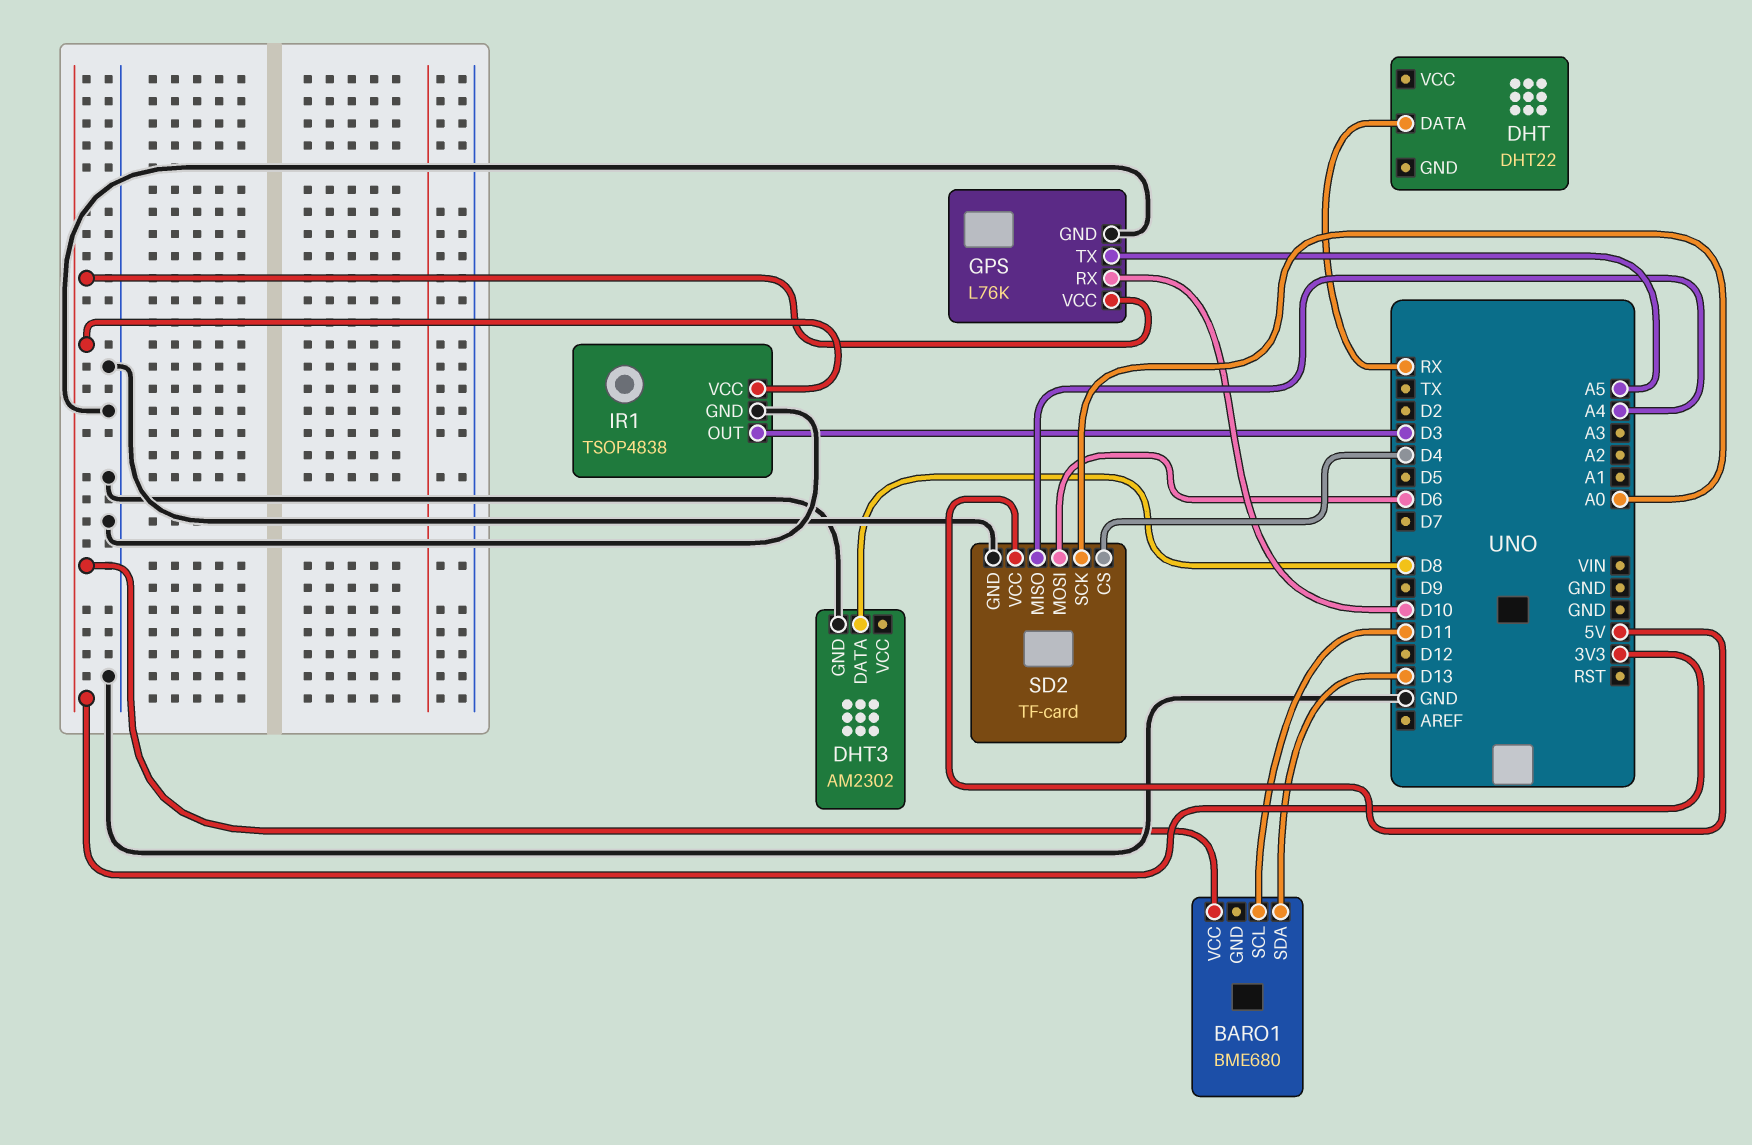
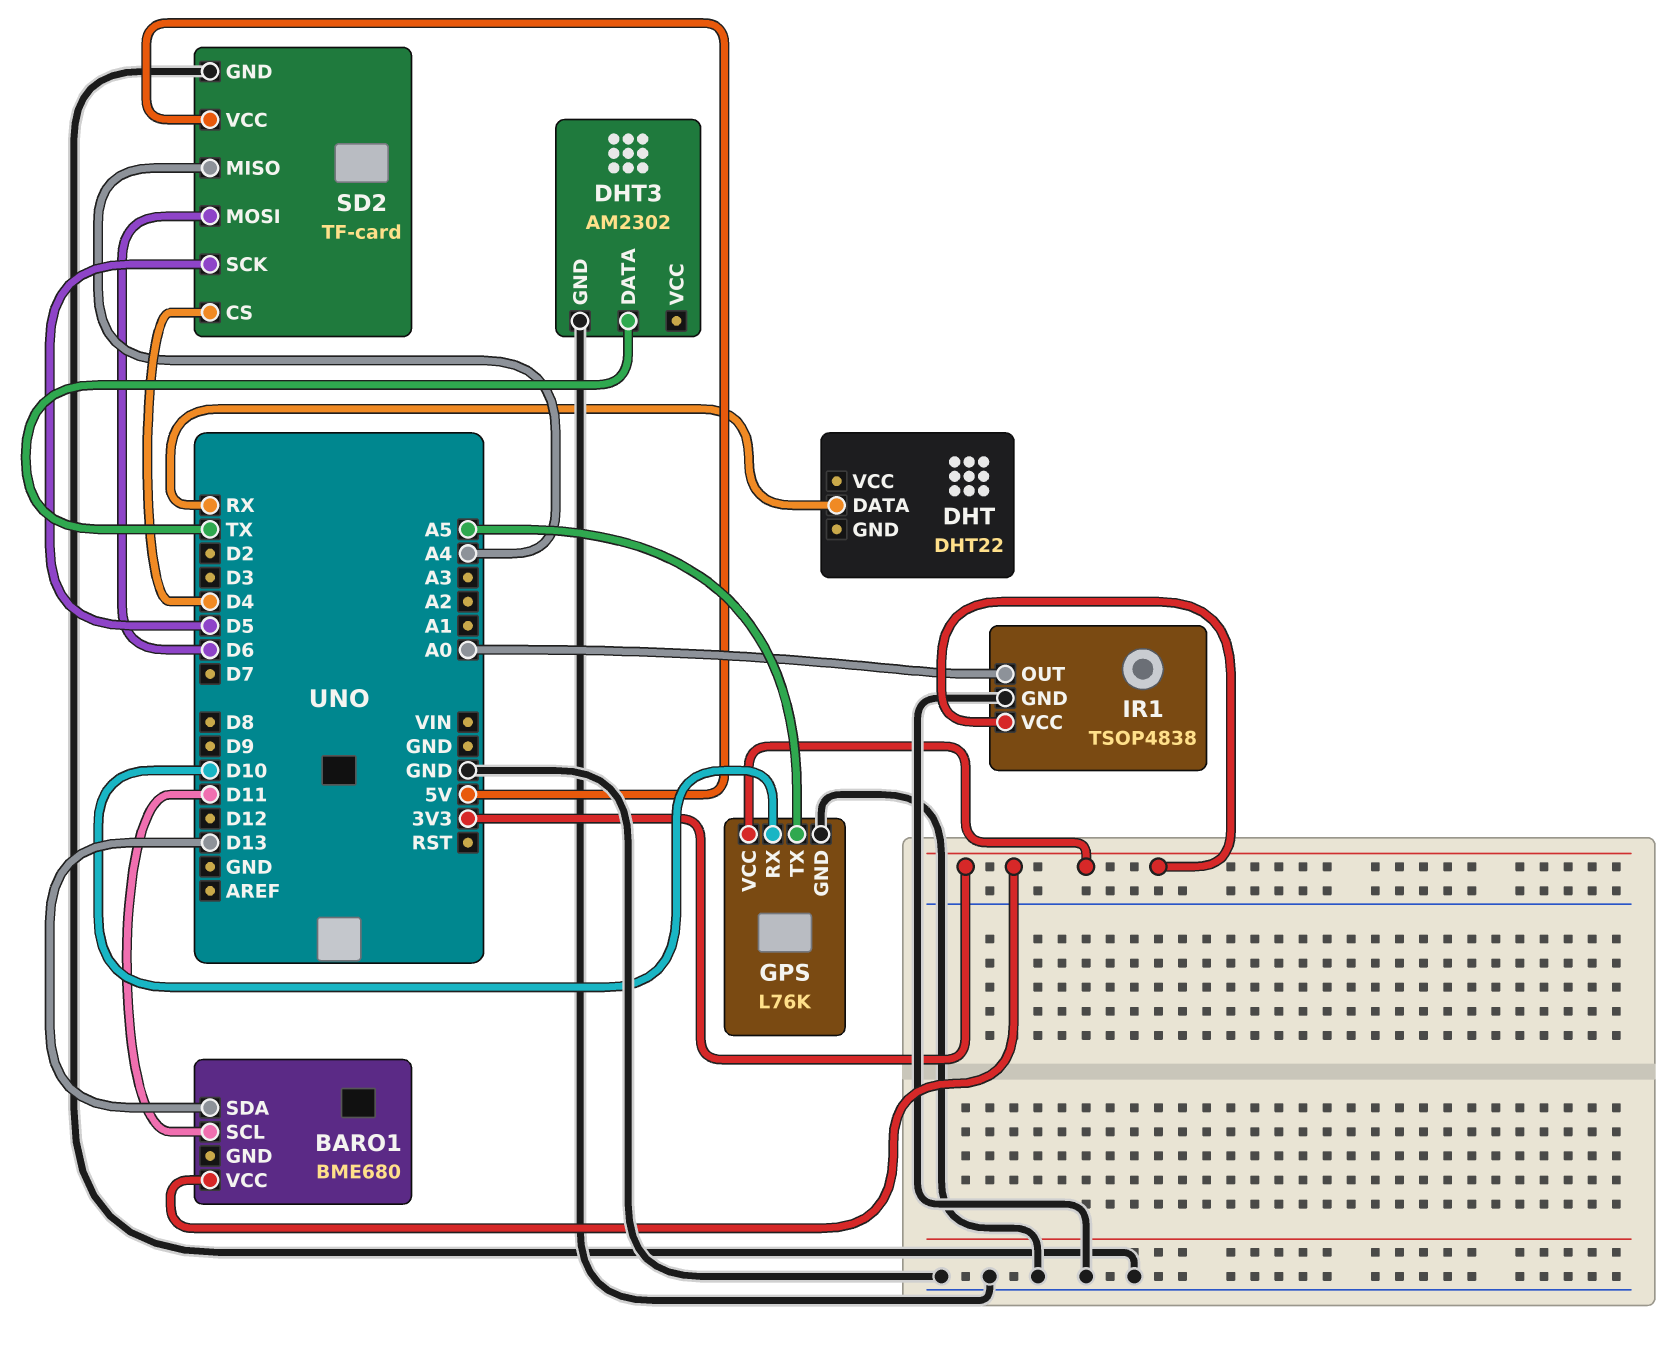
DHT3 pin DATA: D8 -> TX
IR1 pin OUT: D3 -> A0
SD2 pin SCK: A0 -> D5

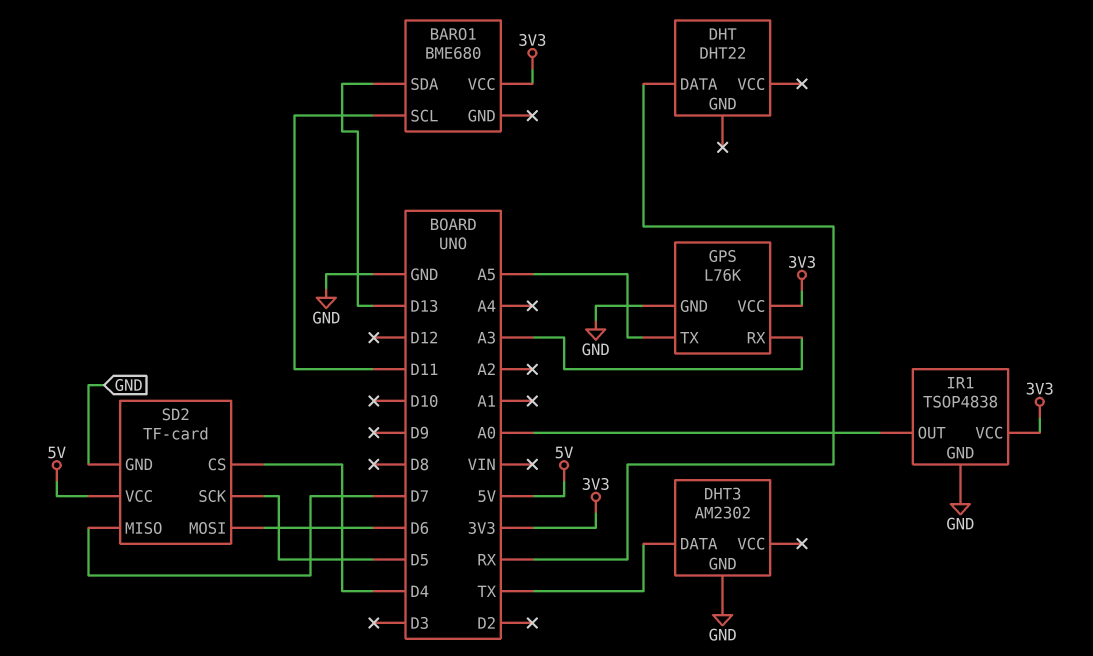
GPS pin RX: D10 -> A3
SD2 pin MISO: A4 -> D7

